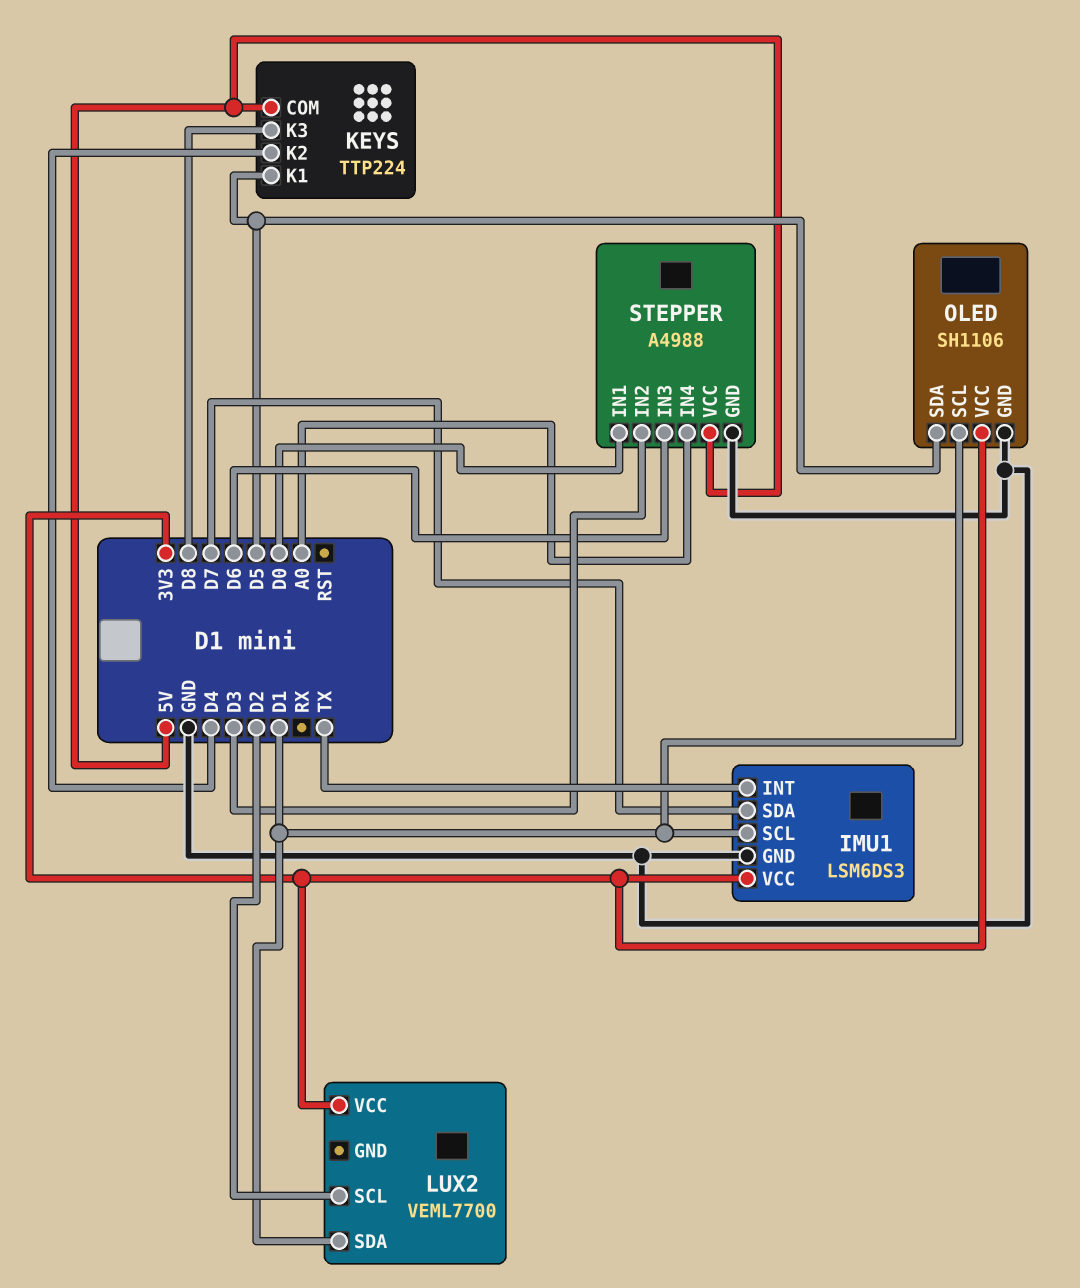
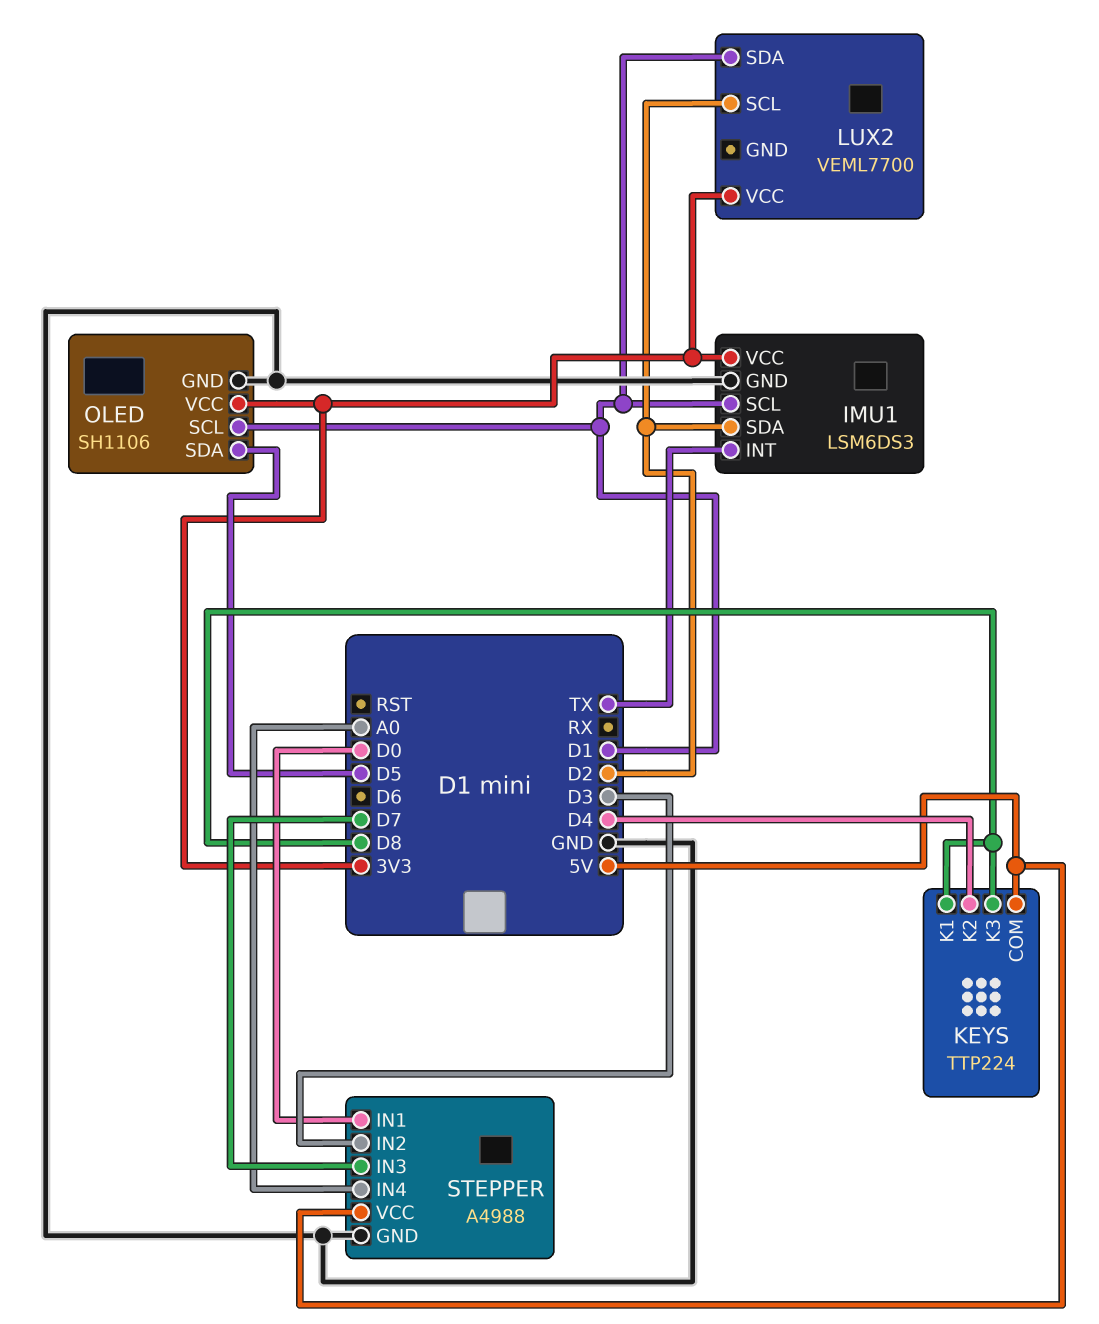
IMU1 pin SDA: D7 -> D2
KEYS pin K1: D5 -> D8
STEPPER pin IN3: D6 -> D7

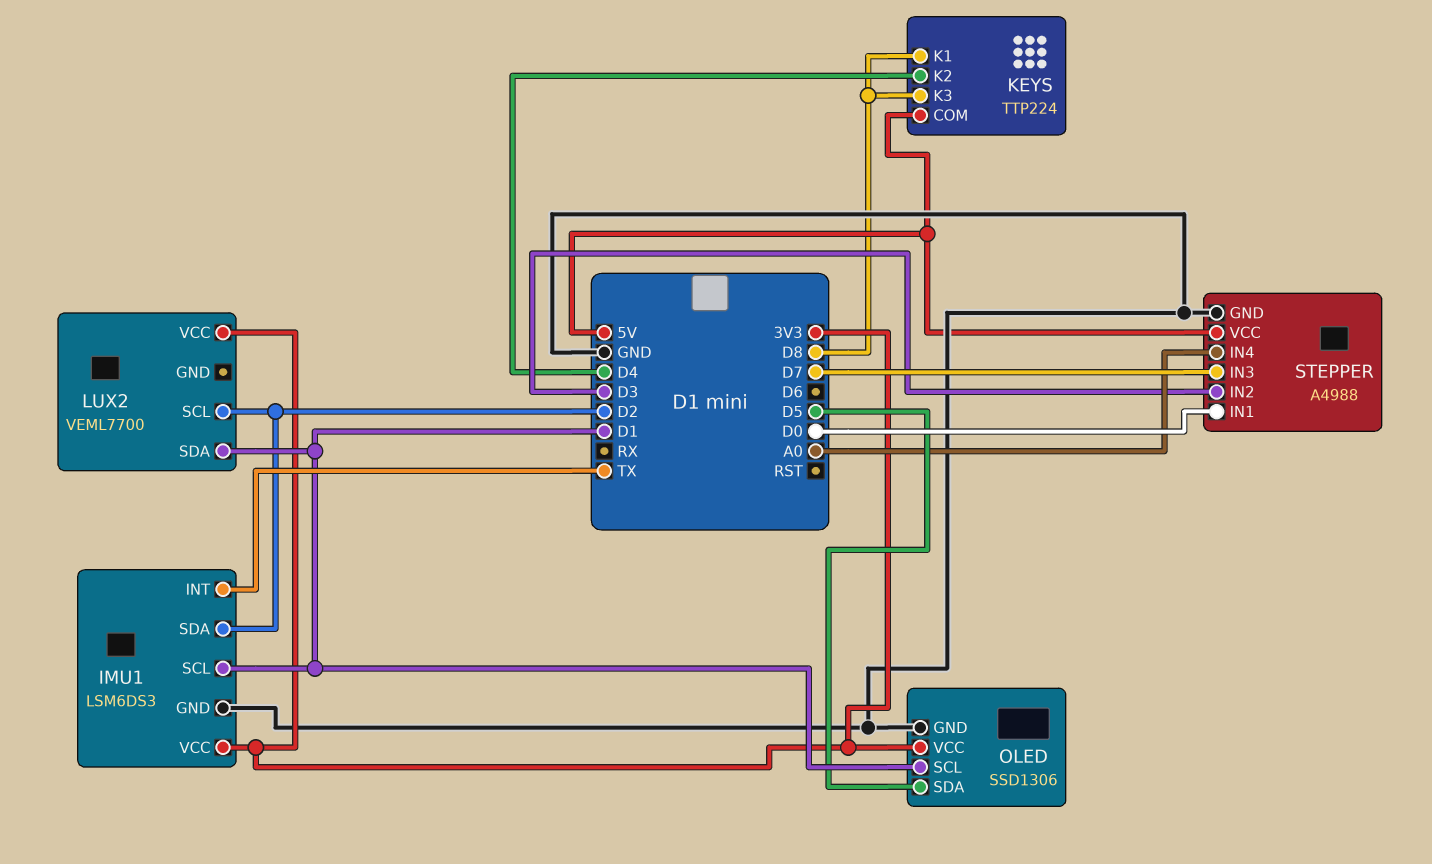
OLED: SH1106 -> SSD1306

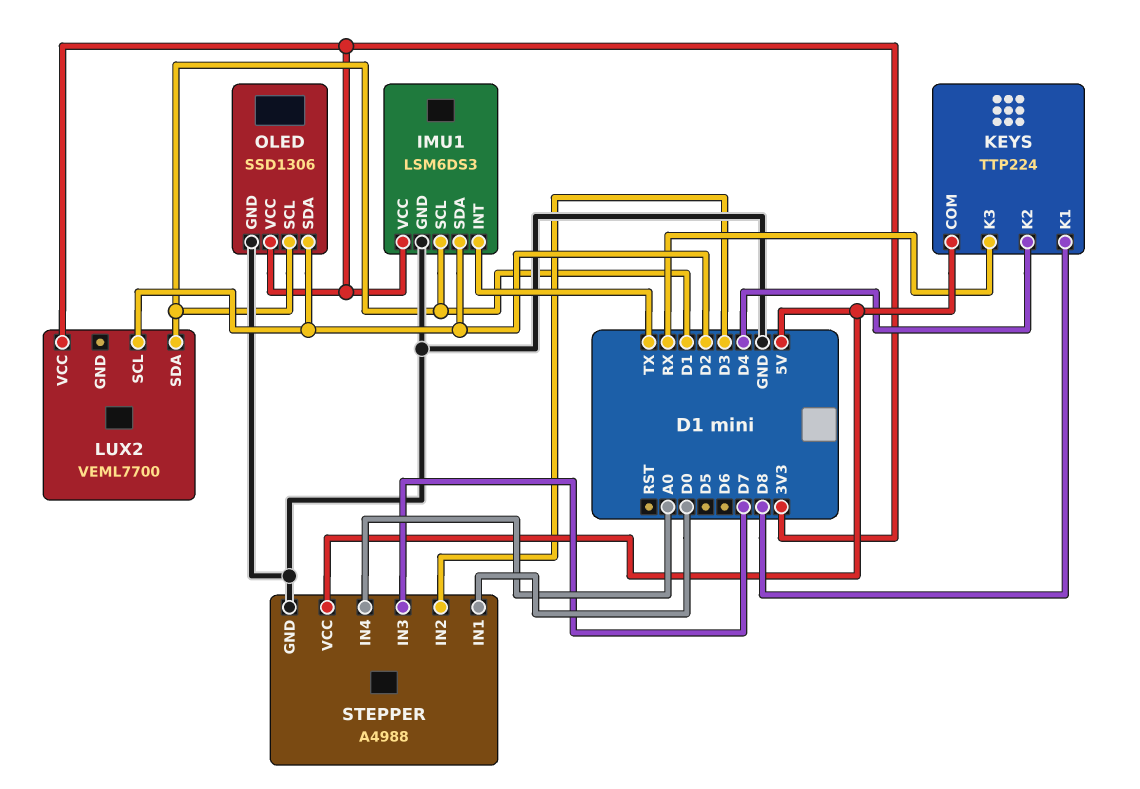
KEYS pin K3: D8 -> RX
OLED pin SDA: D5 -> D2

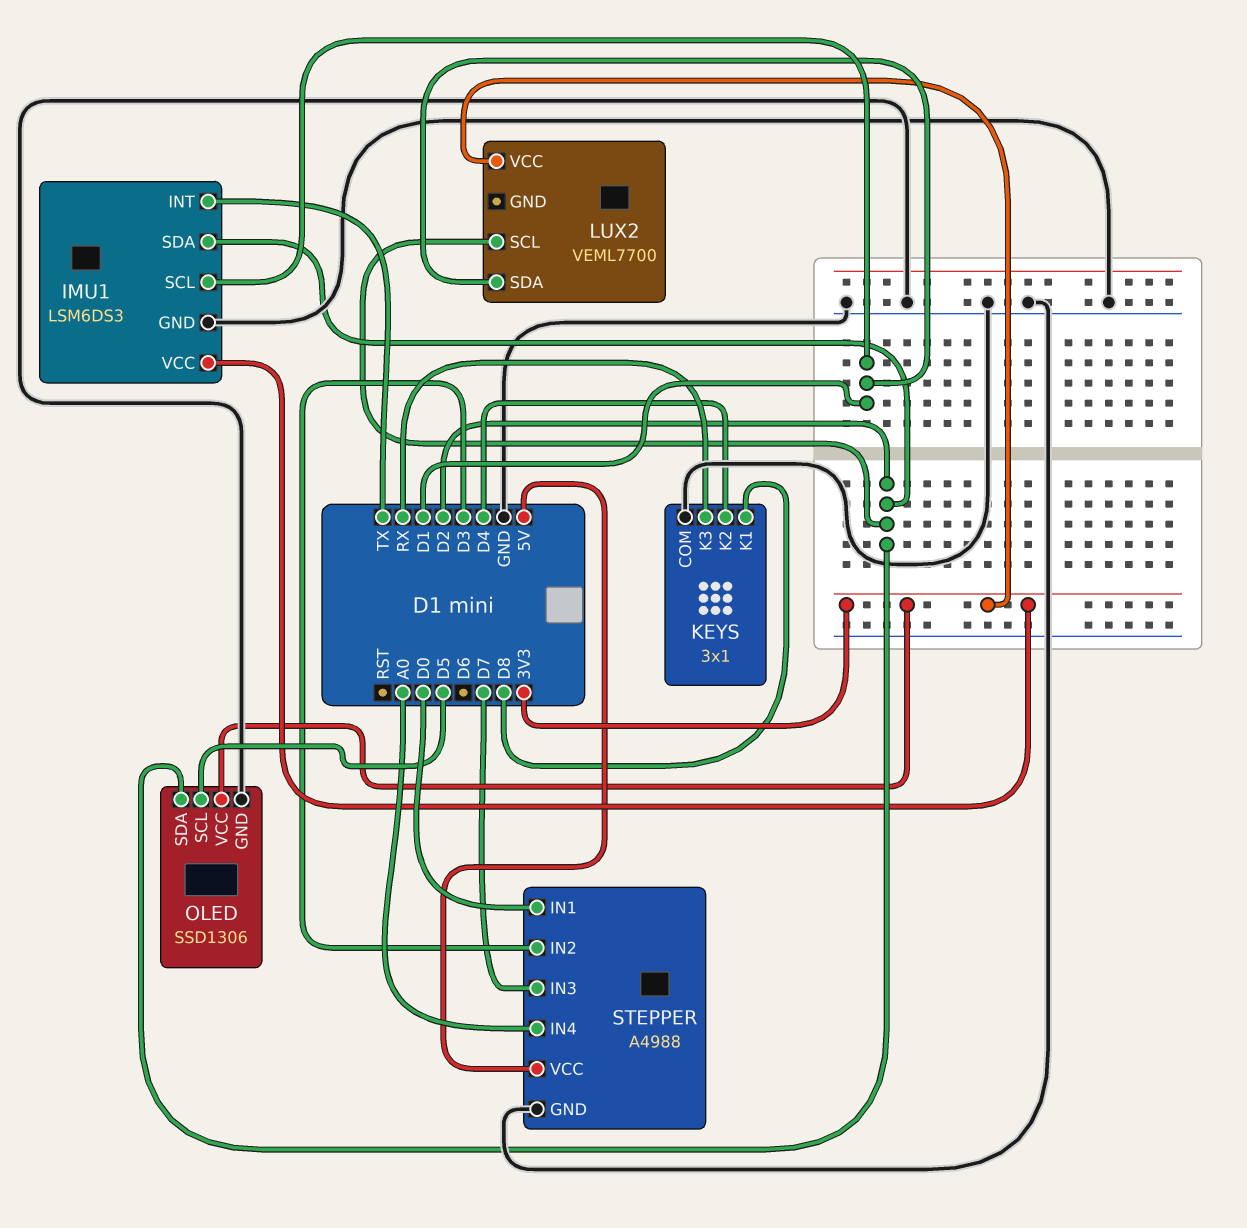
KEYS: TTP224 -> 3x1
KEYS pin COM: 5V -> GND
OLED pin SCL: D1 -> D5

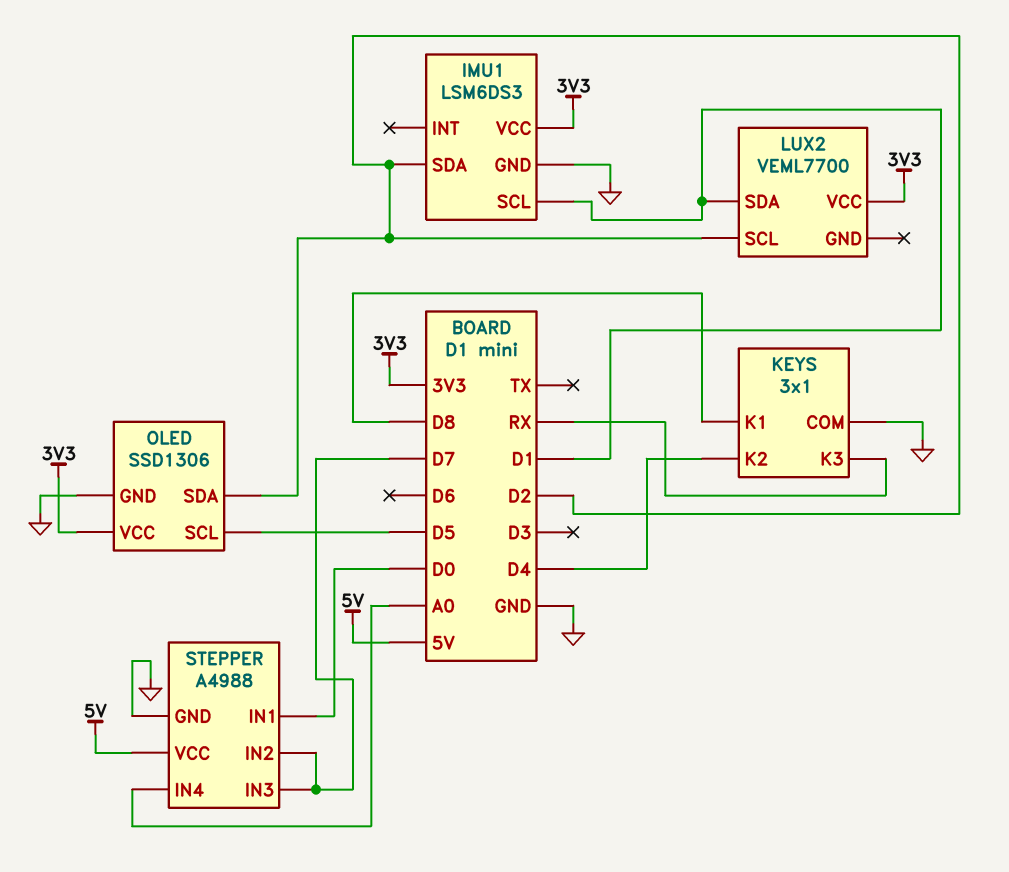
IMU1 pin INT: TX -> none
STEPPER pin IN2: D3 -> D7

